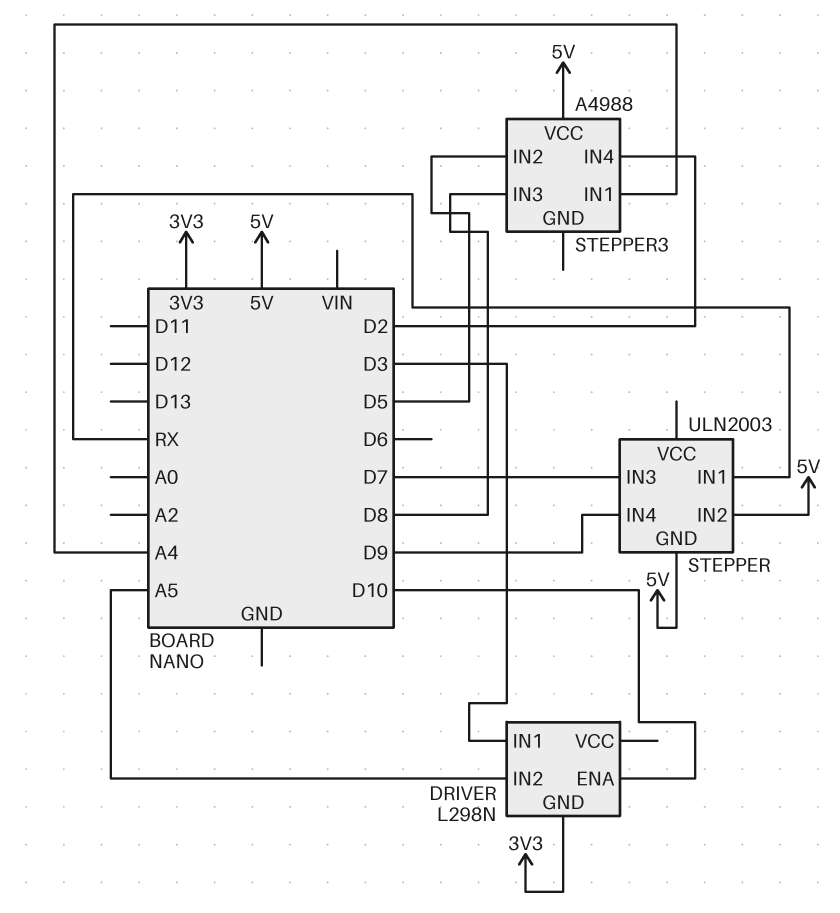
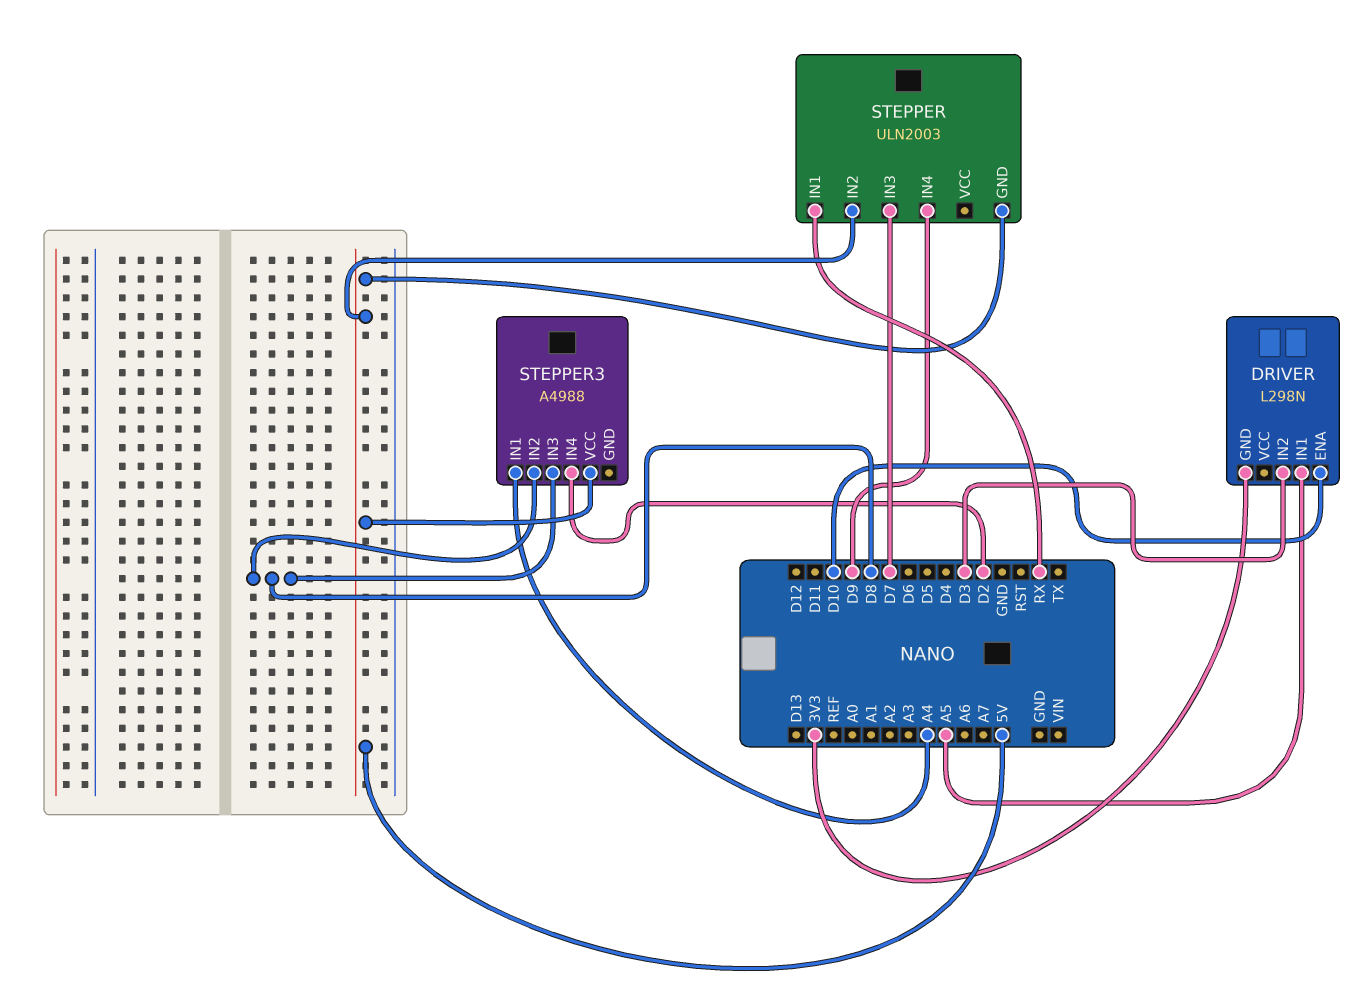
DRIVER pin IN1: D3 -> A5
DRIVER pin IN2: A5 -> D3
STEPPER3 pin IN2: D5 -> D8

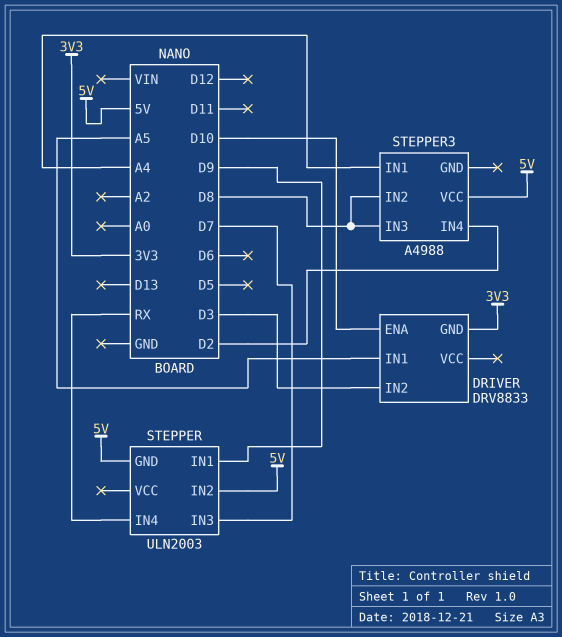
DRIVER: L298N -> DRV8833
STEPPER pin IN1: RX -> D9
STEPPER pin IN4: D9 -> RX

